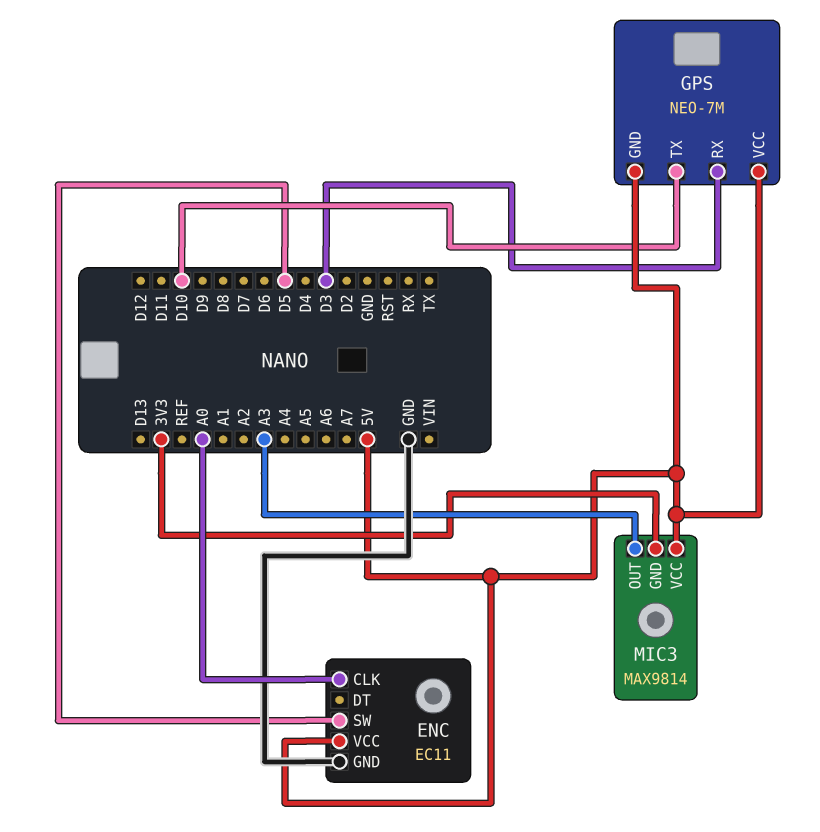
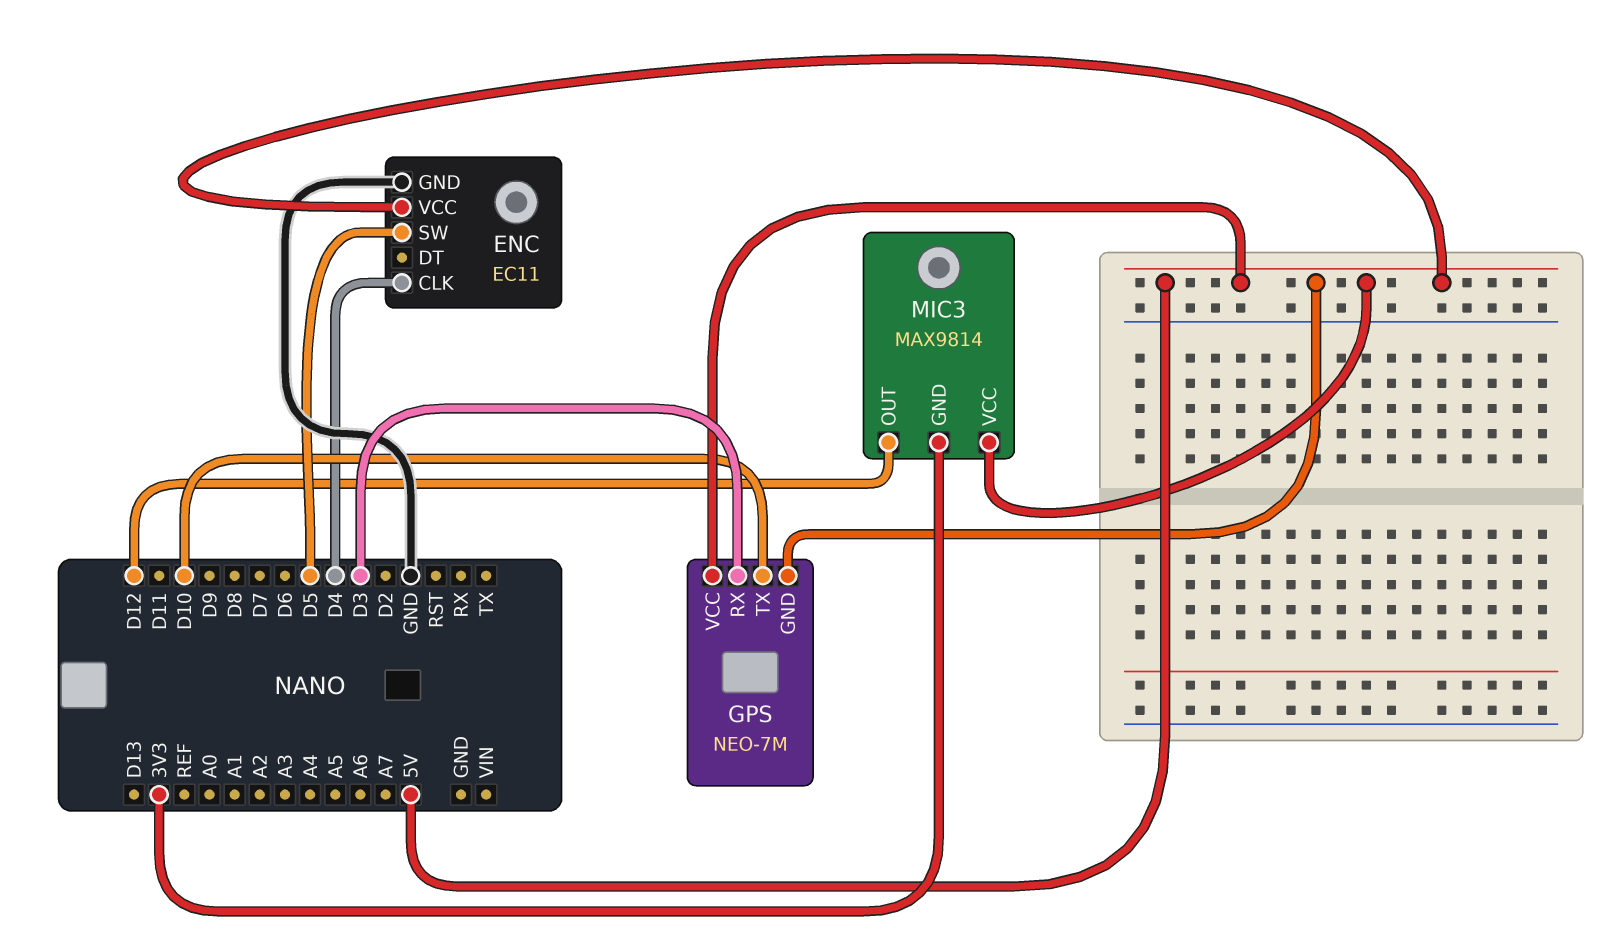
ENC pin CLK: A0 -> D4
MIC3 pin OUT: A3 -> D12

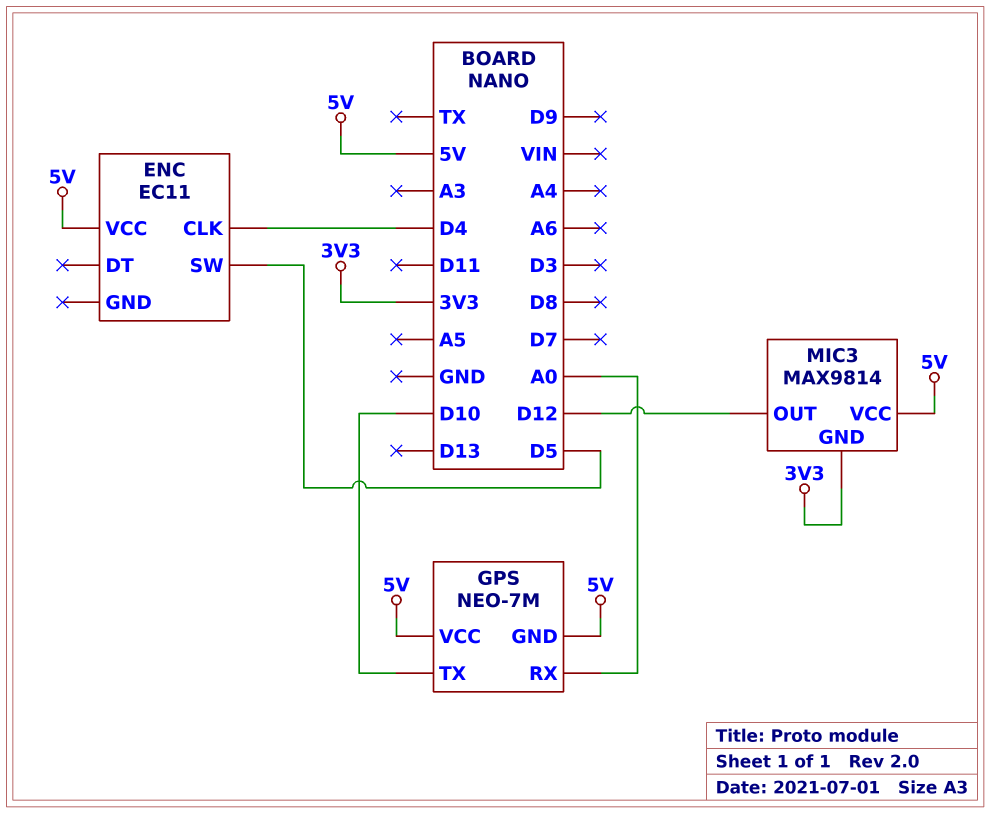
ENC pin GND: GND -> none
GPS pin RX: D3 -> A0

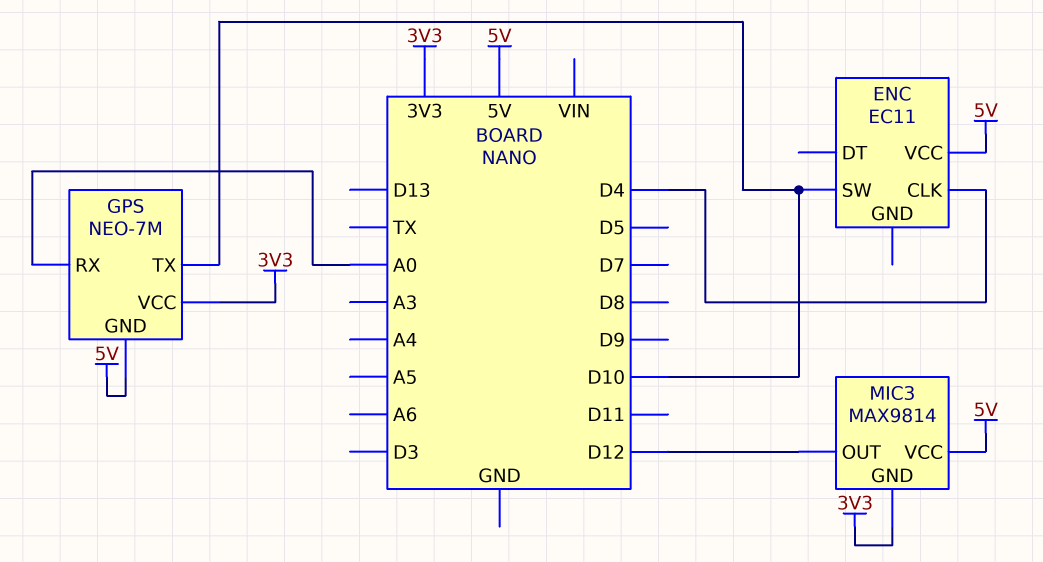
ENC pin SW: D5 -> D10
GPS pin VCC: 5V -> 3V3

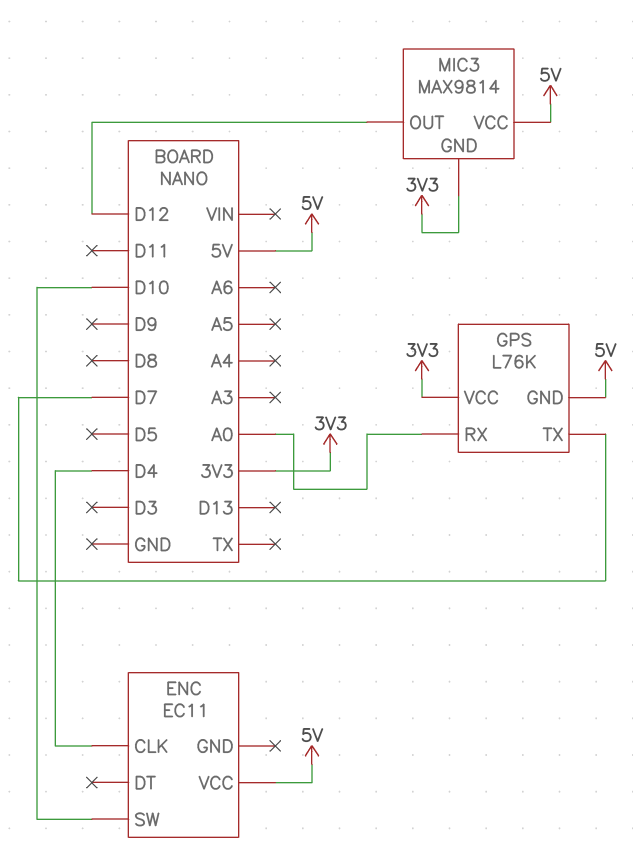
GPS: NEO-7M -> L76K
GPS pin TX: D10 -> D7

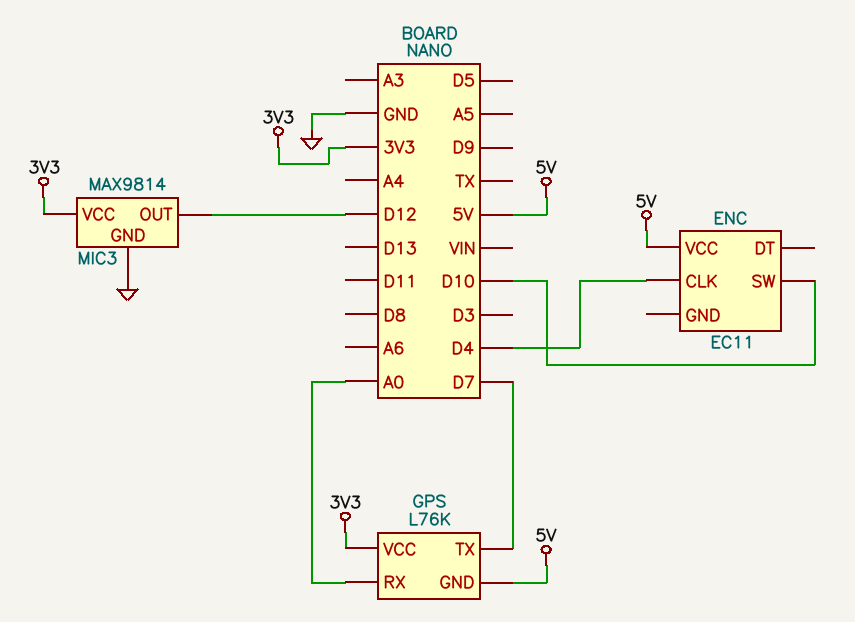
MIC3 pin GND: 3V3 -> GND
MIC3 pin VCC: 5V -> 3V3

